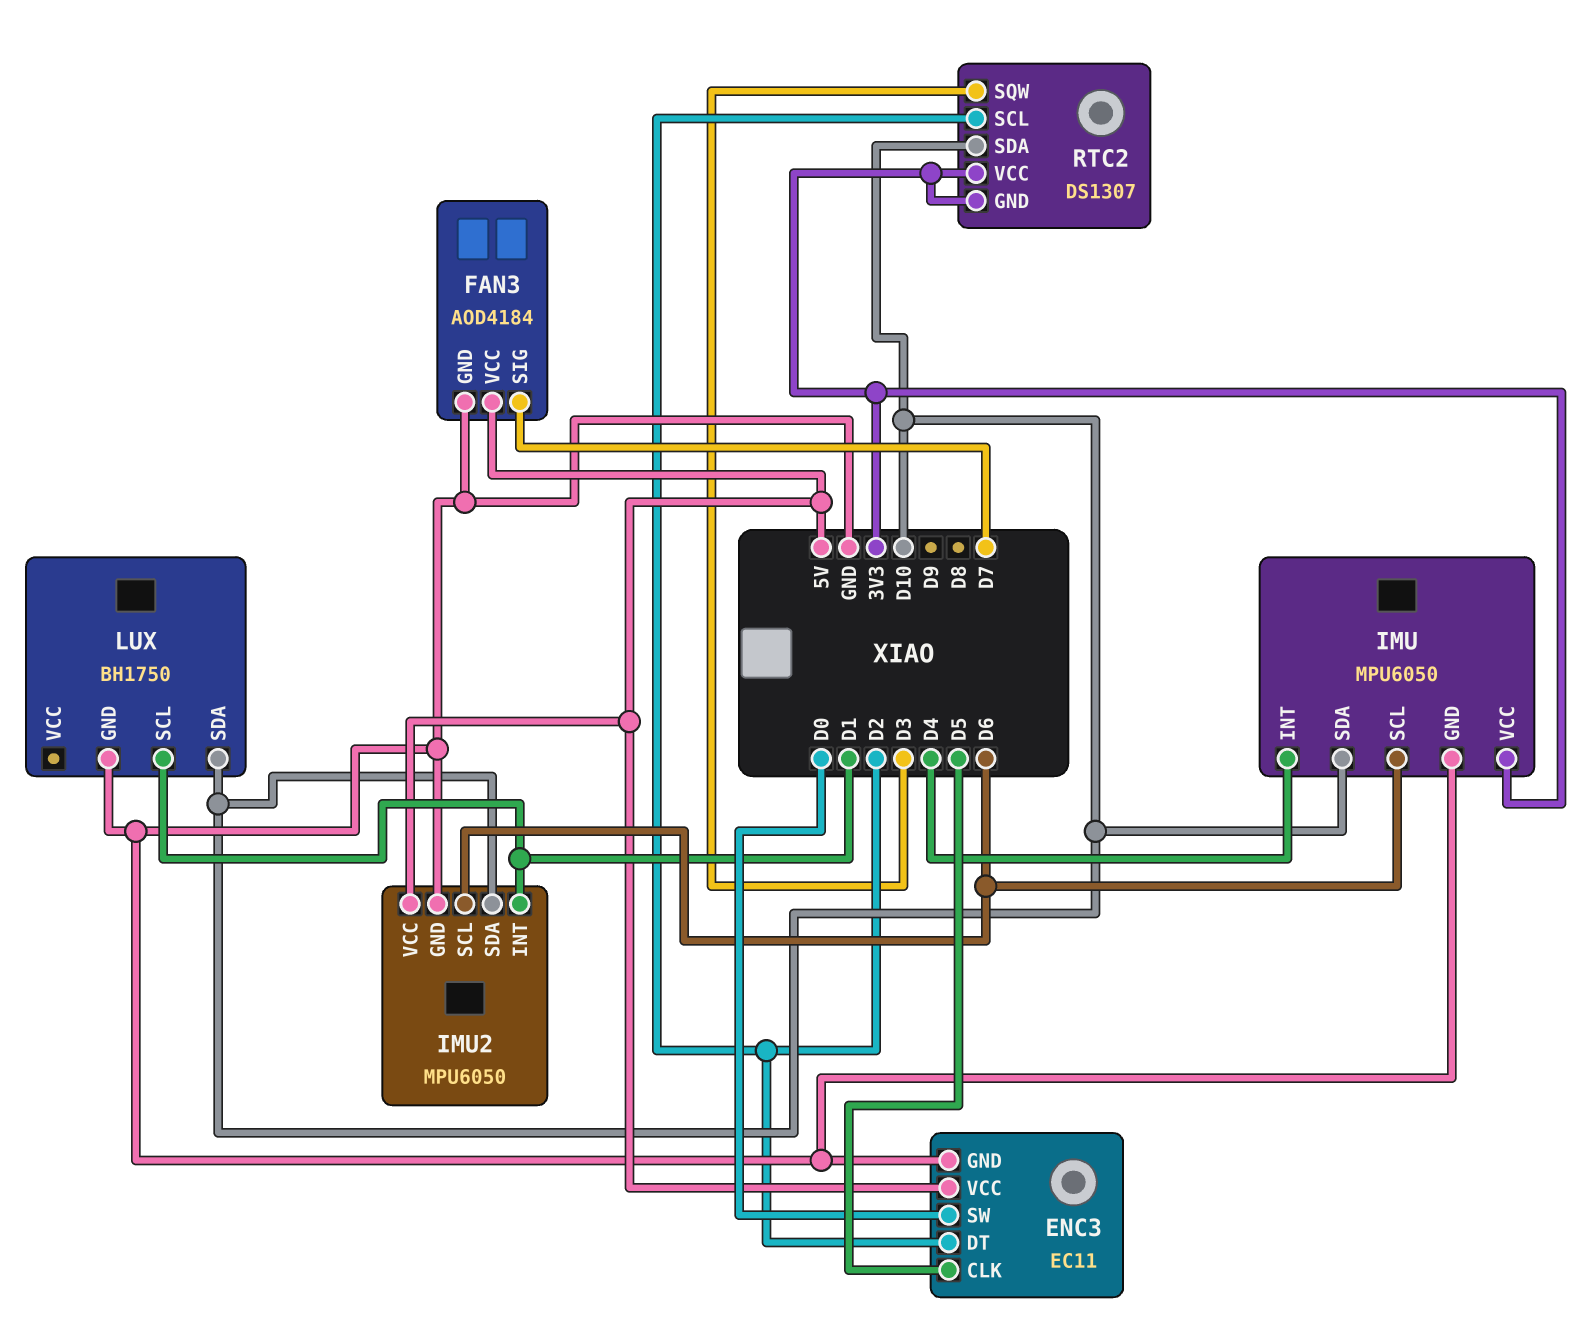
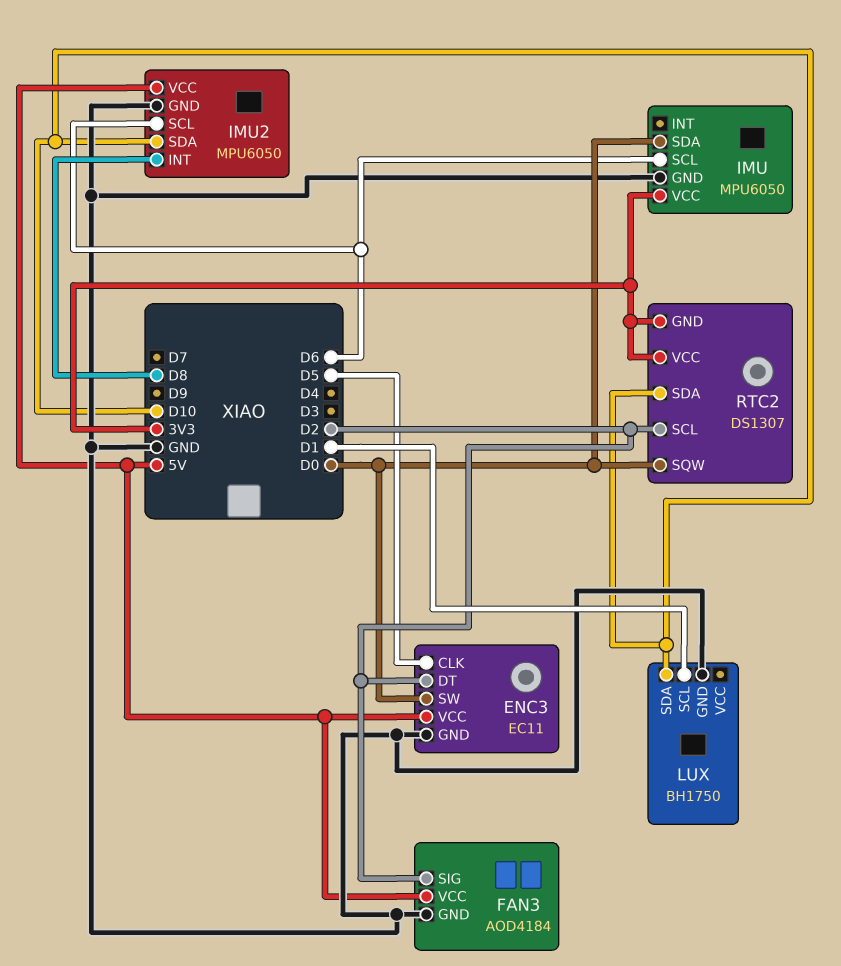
FAN3 pin SIG: D7 -> D2
IMU pin INT: D4 -> none
IMU pin SDA: D10 -> D0
IMU2 pin INT: D1 -> D8
RTC2 pin SQW: D3 -> D0

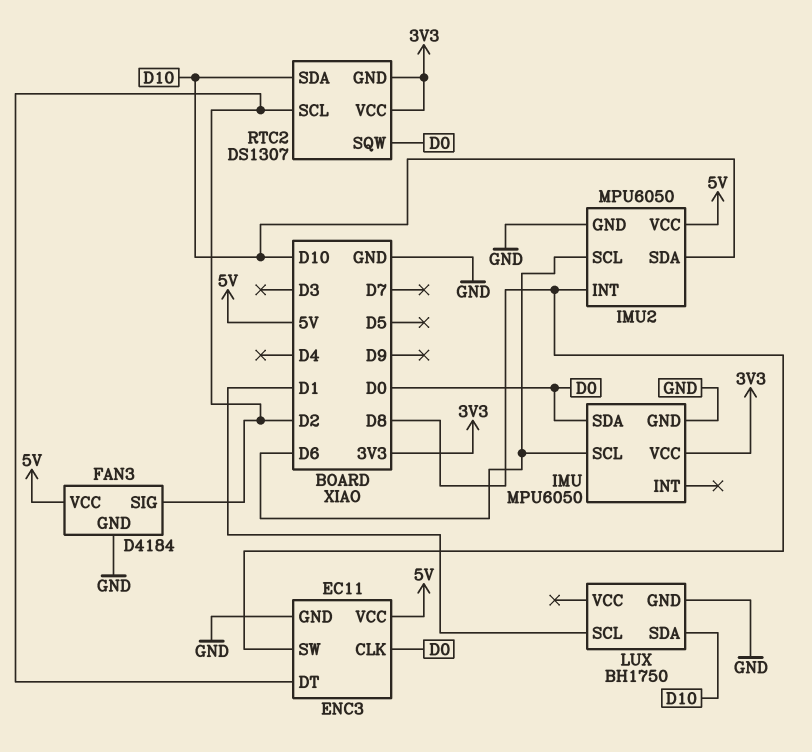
ENC3 pin CLK: D5 -> D0
ENC3 pin SW: D0 -> D8
FAN3: AOD4184 -> D4184

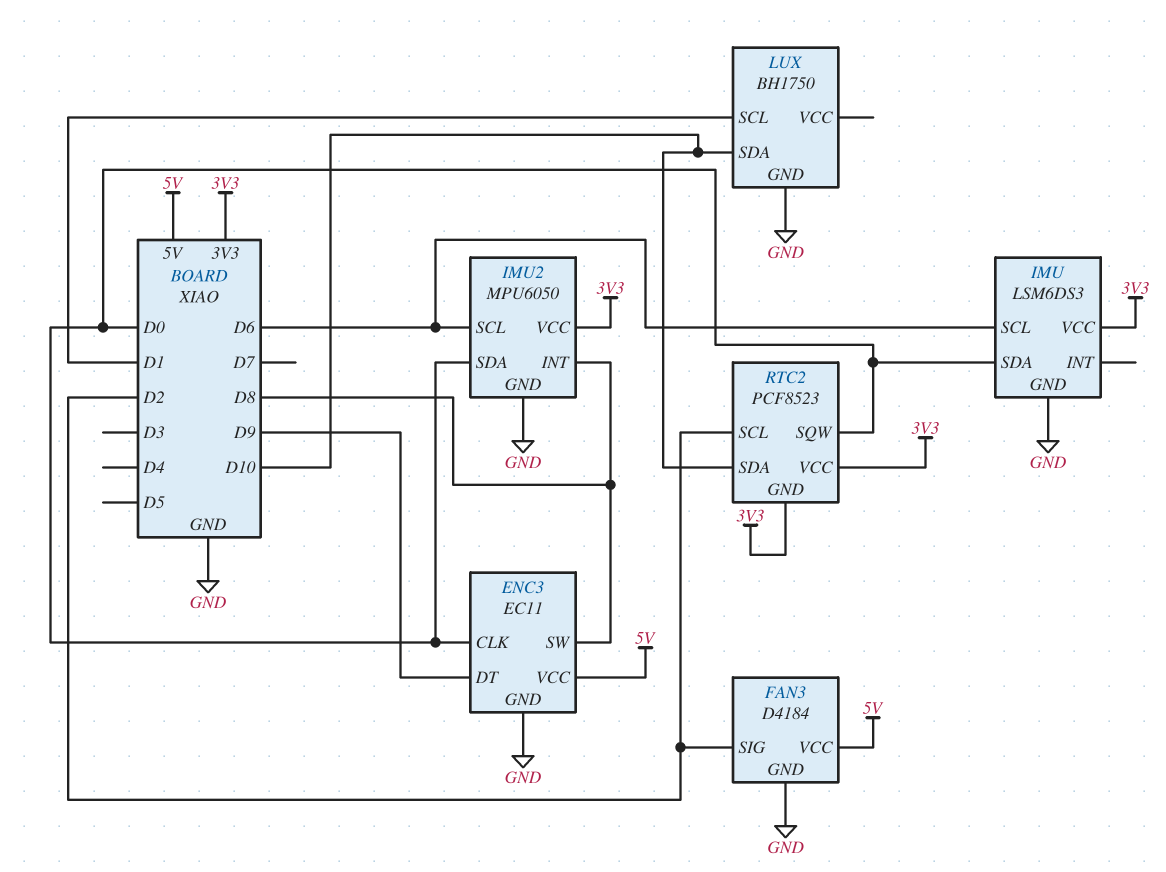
ENC3 pin DT: D2 -> D9
IMU: MPU6050 -> LSM6DS3
IMU2 pin SDA: D10 -> D0
IMU2 pin VCC: 5V -> 3V3
RTC2: DS1307 -> PCF8523

